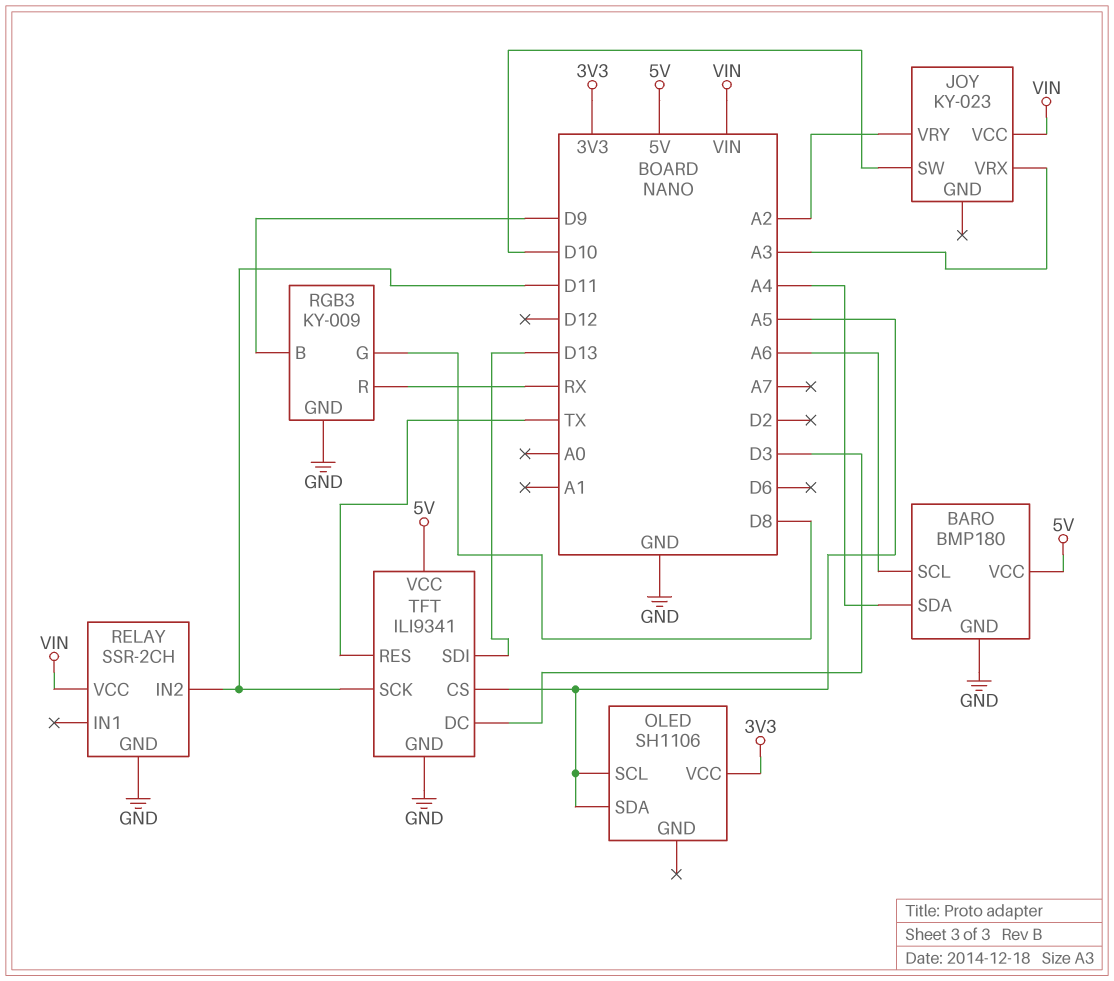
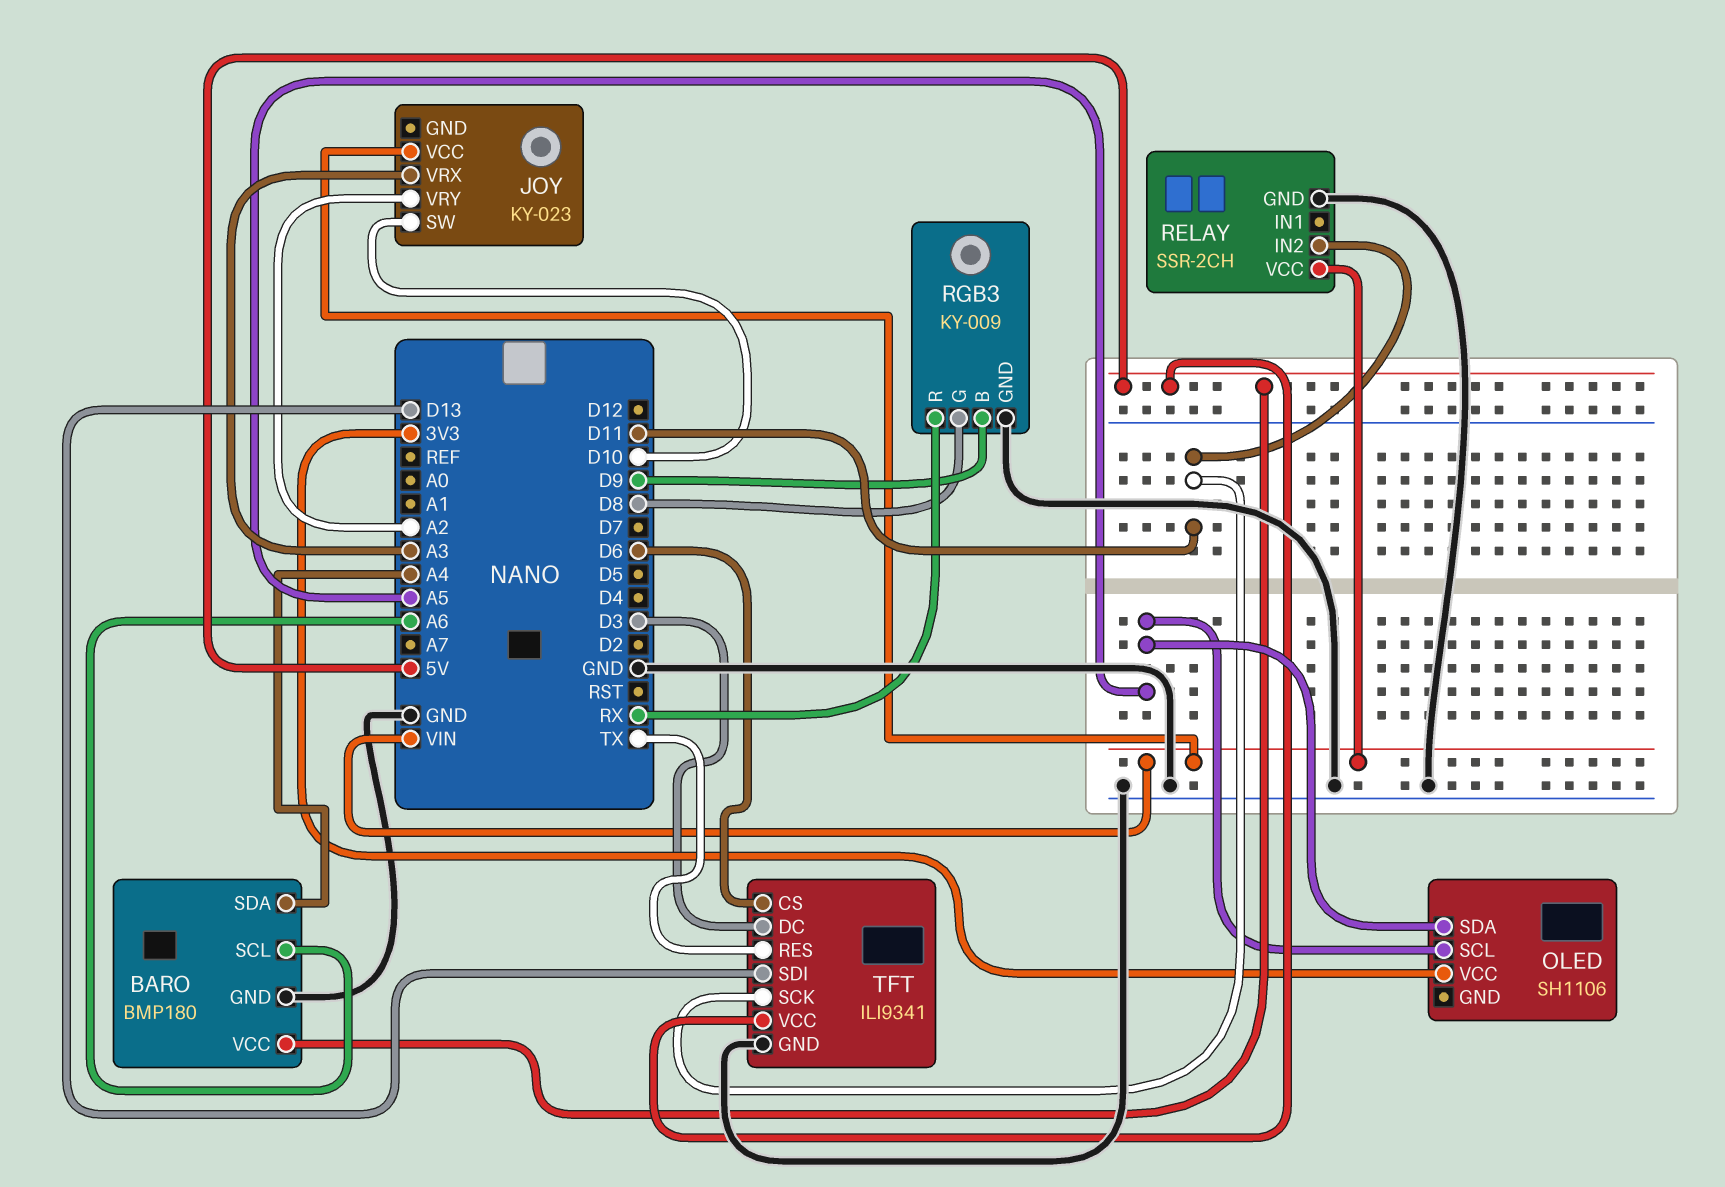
TFT pin CS: A5 -> D6

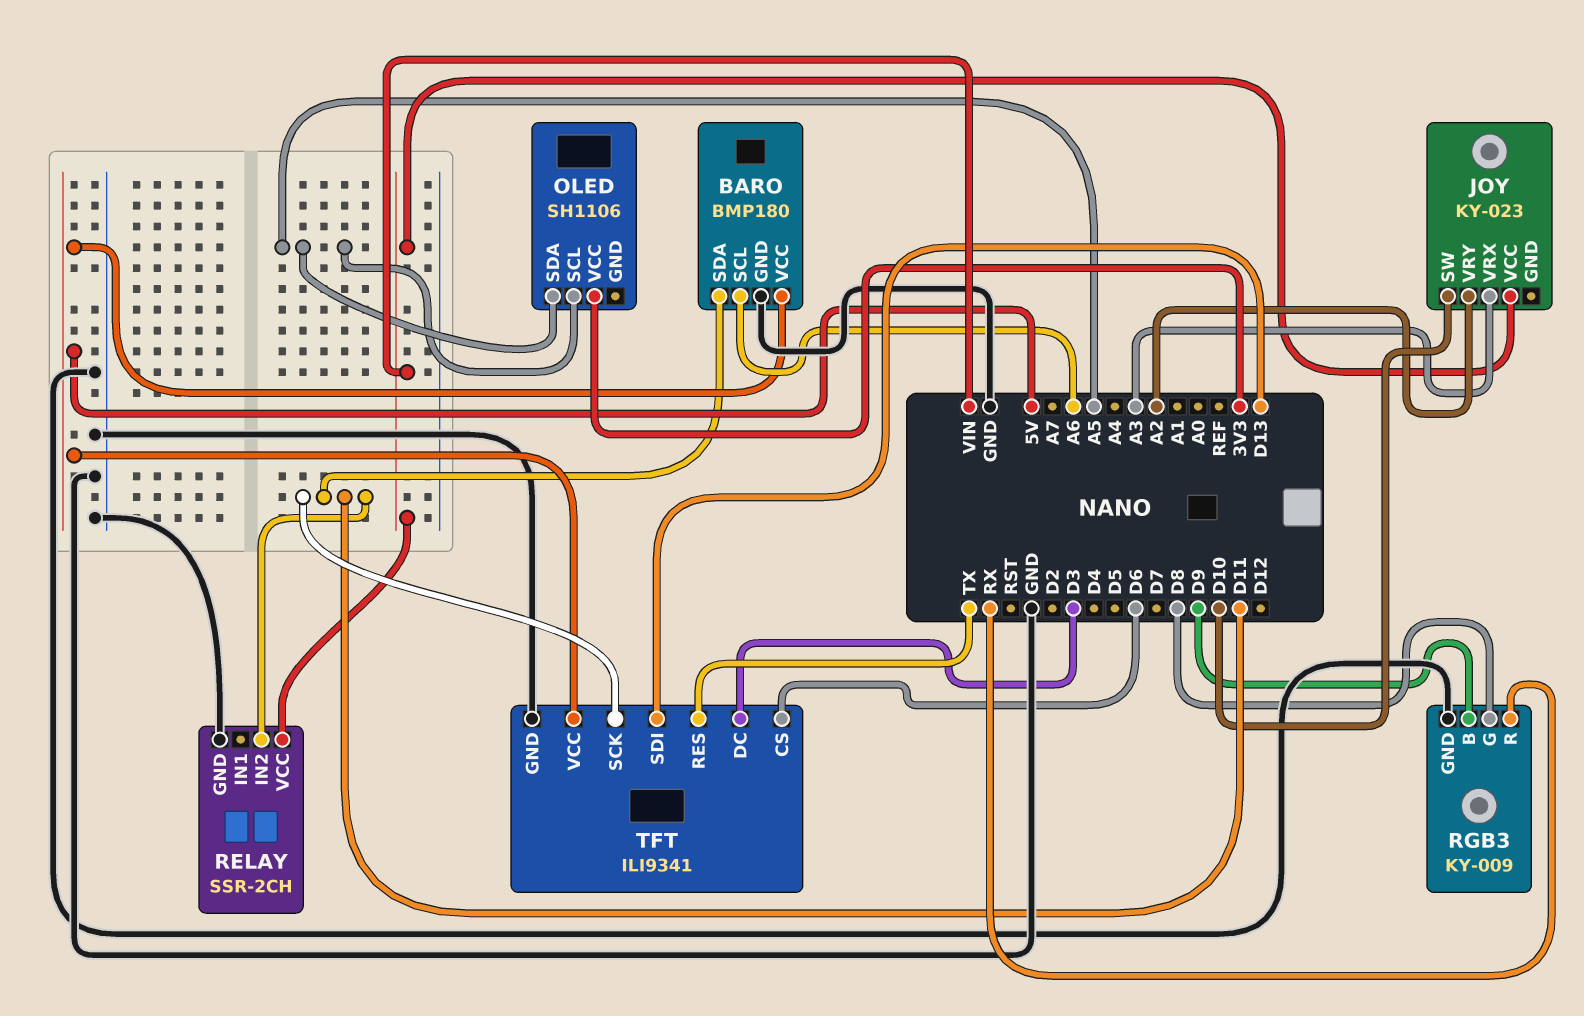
BARO pin SDA: A4 -> D11

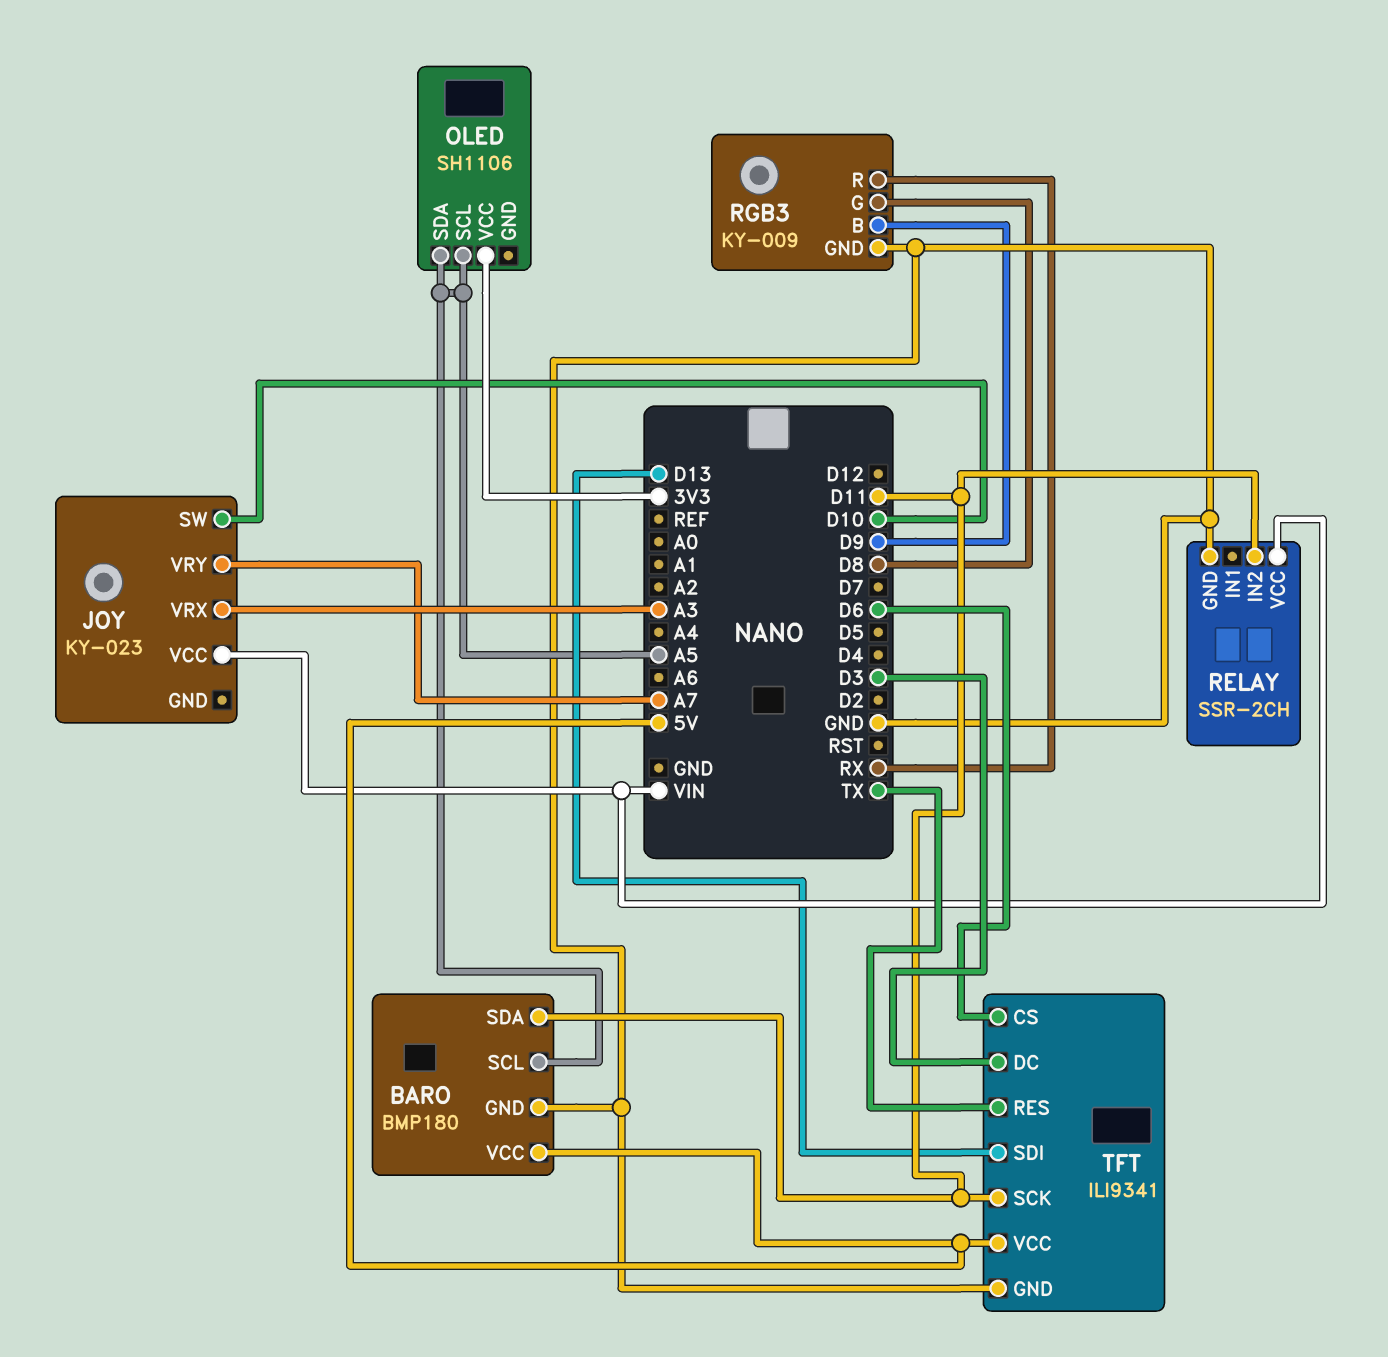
BARO pin SCL: A6 -> A5
JOY pin VRY: A2 -> A7

